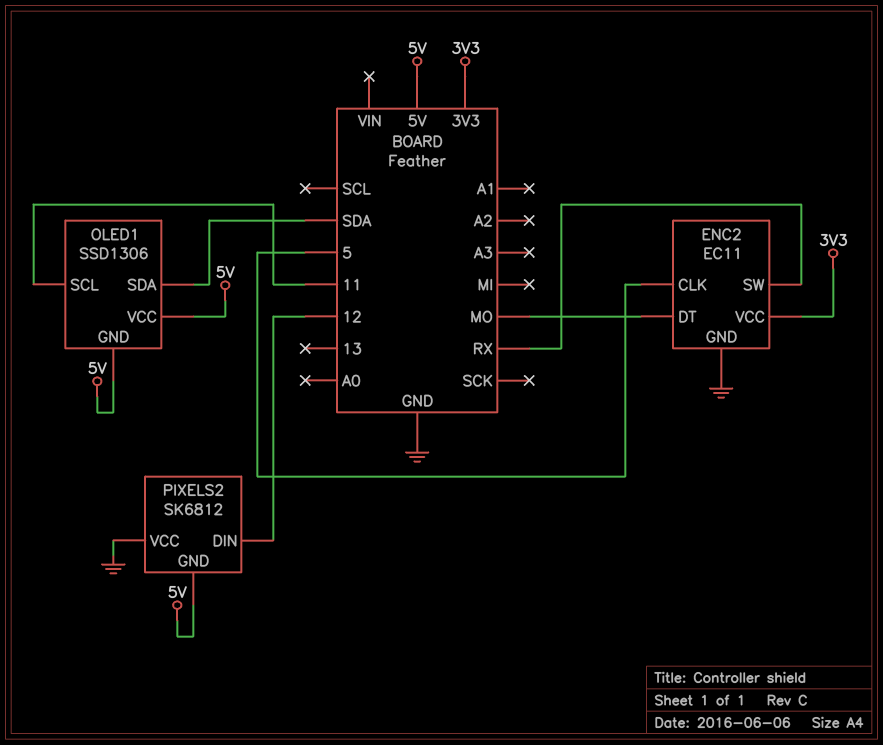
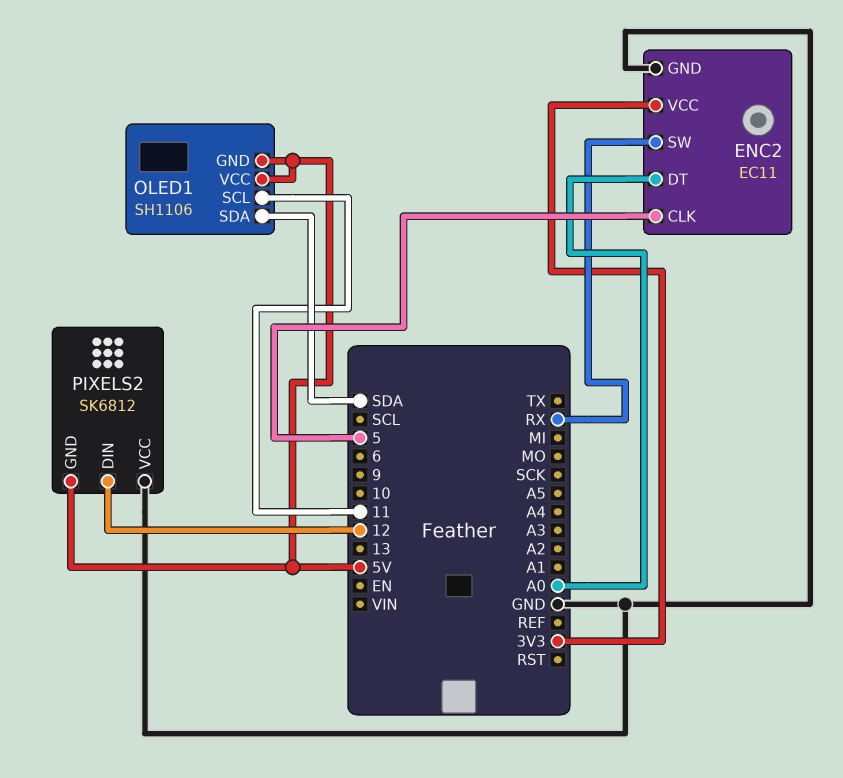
ENC2 pin DT: MO -> A0
OLED1: SSD1306 -> SH1106

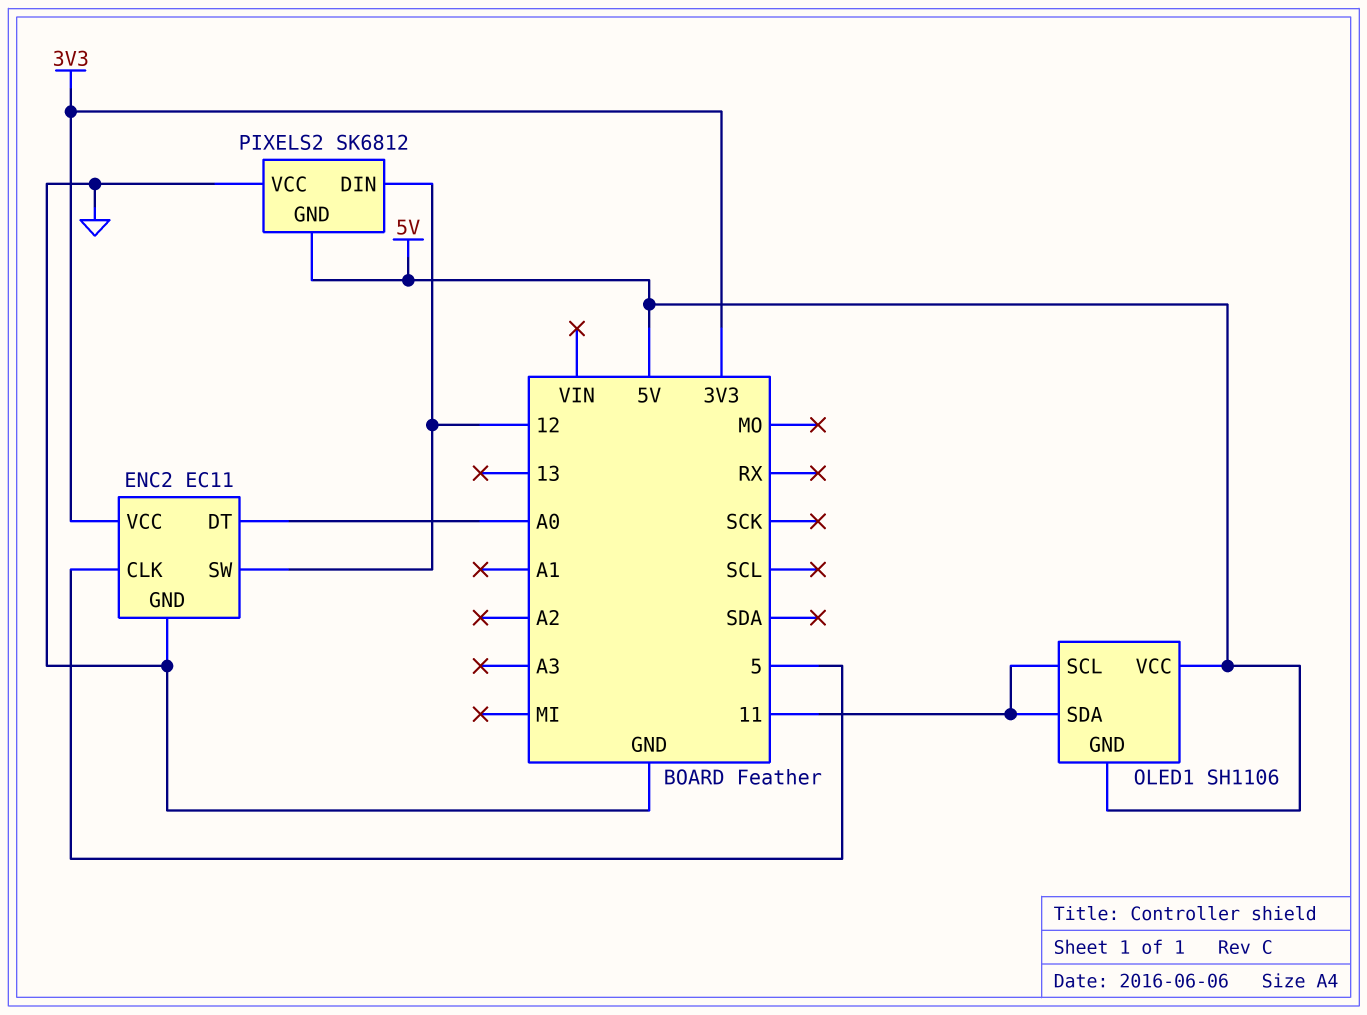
ENC2 pin SW: RX -> 12
OLED1 pin SDA: SDA -> 11

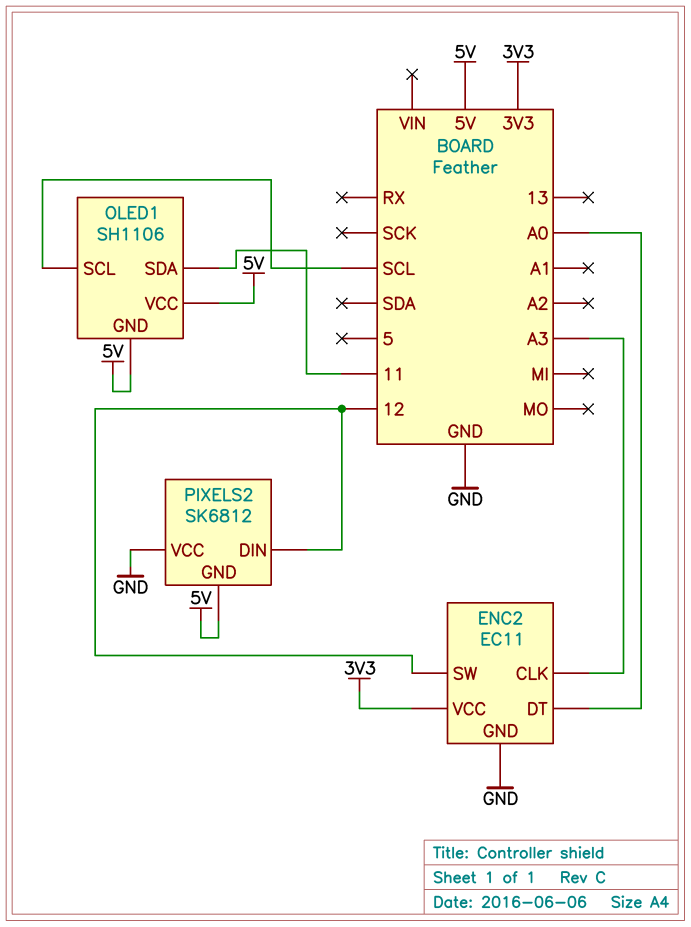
ENC2 pin CLK: 5 -> A3
OLED1 pin SCL: 11 -> SCL

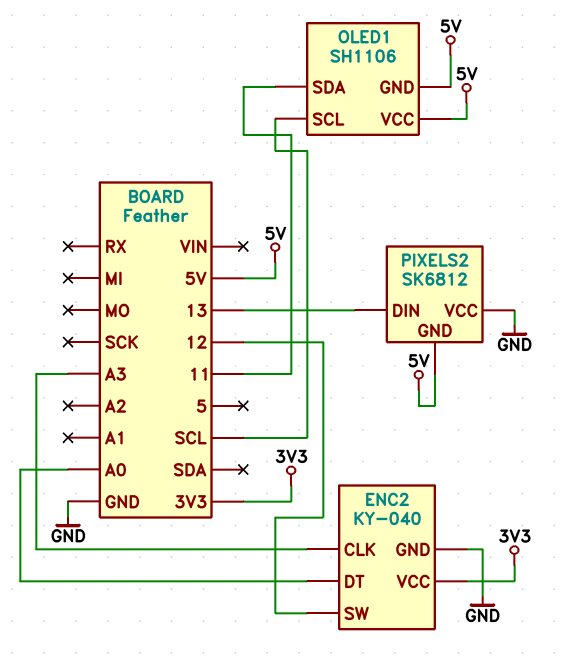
ENC2: EC11 -> KY-040
PIXELS2 pin DIN: 12 -> 13

